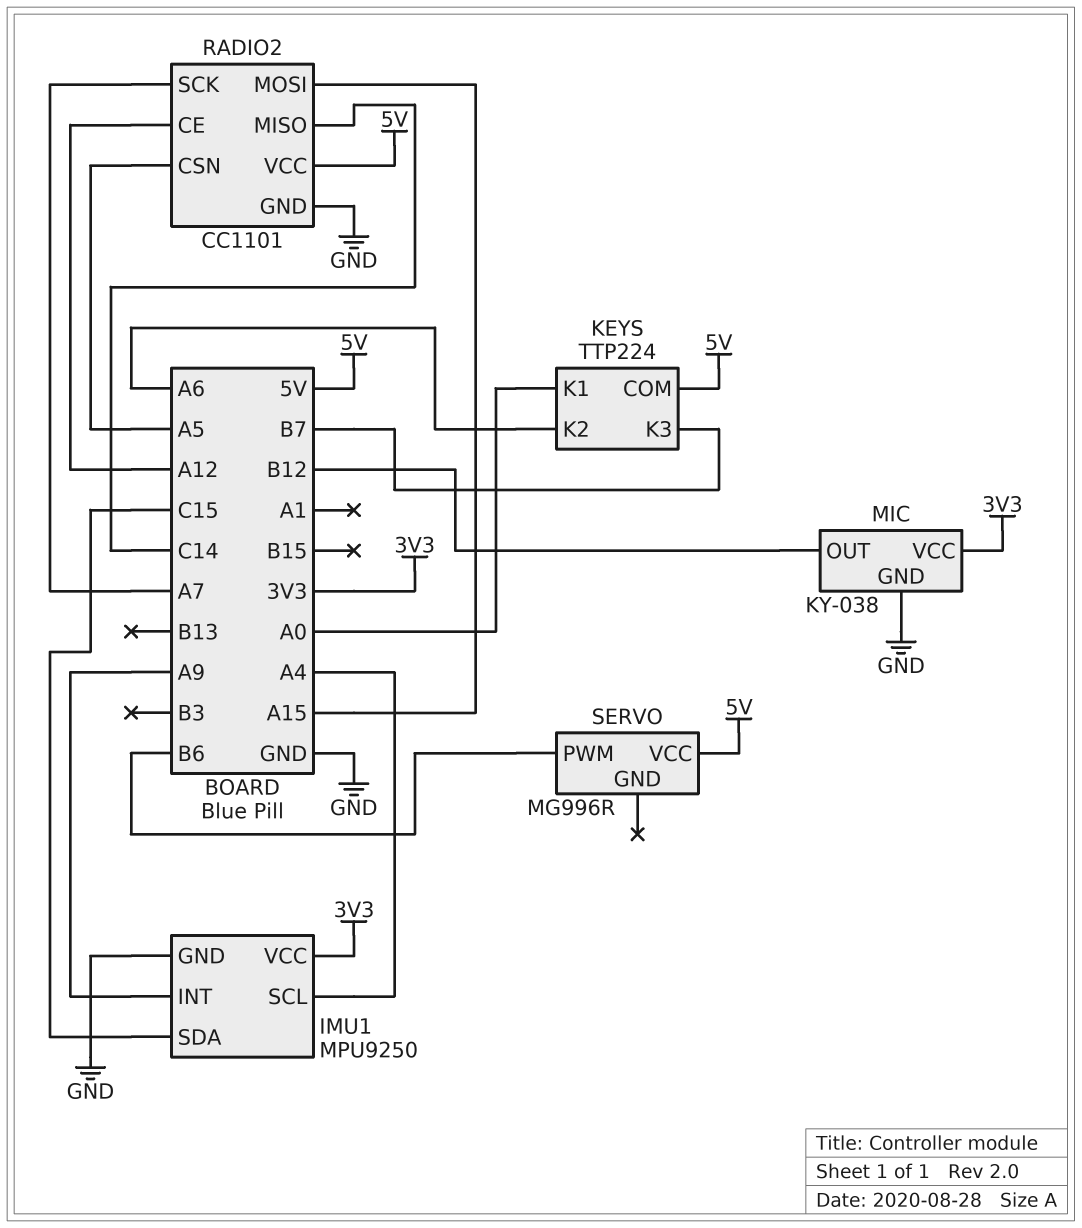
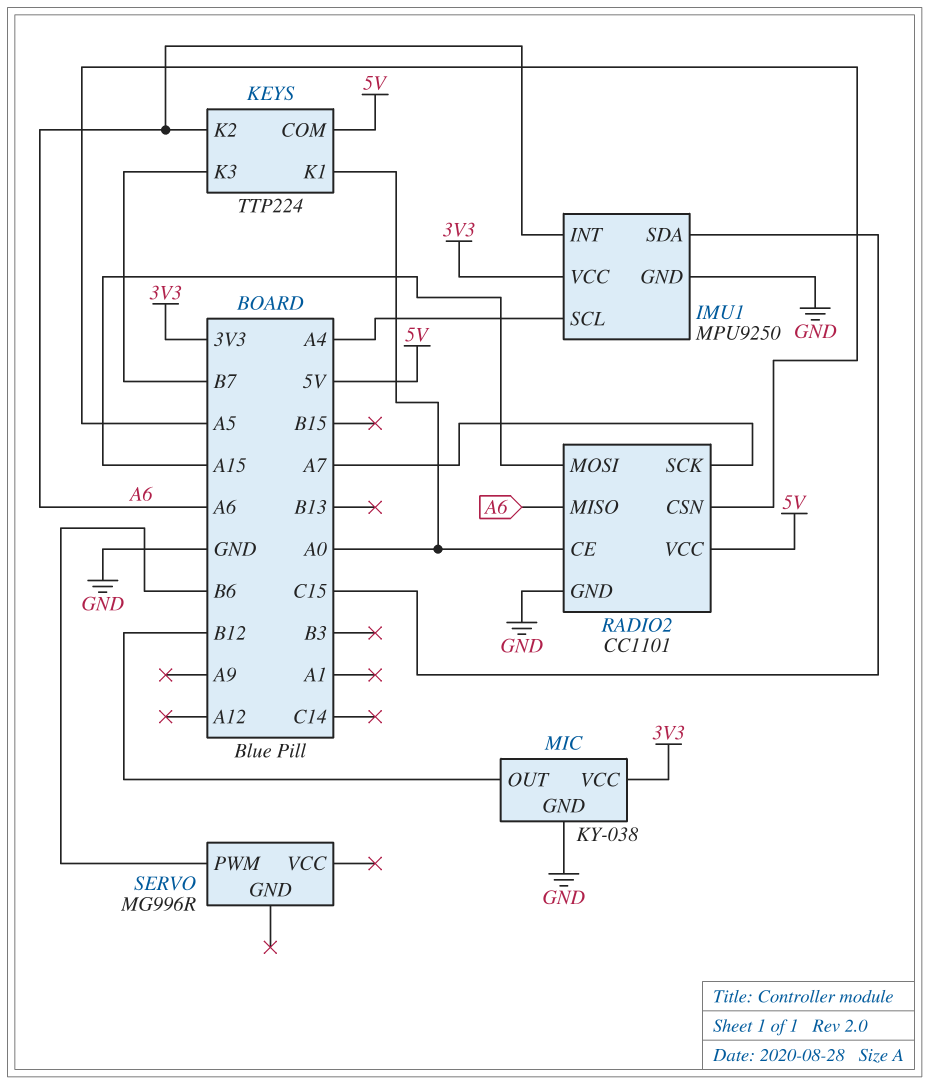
IMU1 pin INT: A9 -> A6
RADIO2 pin CE: A12 -> A0
RADIO2 pin MISO: C14 -> A6
SERVO pin VCC: 5V -> none

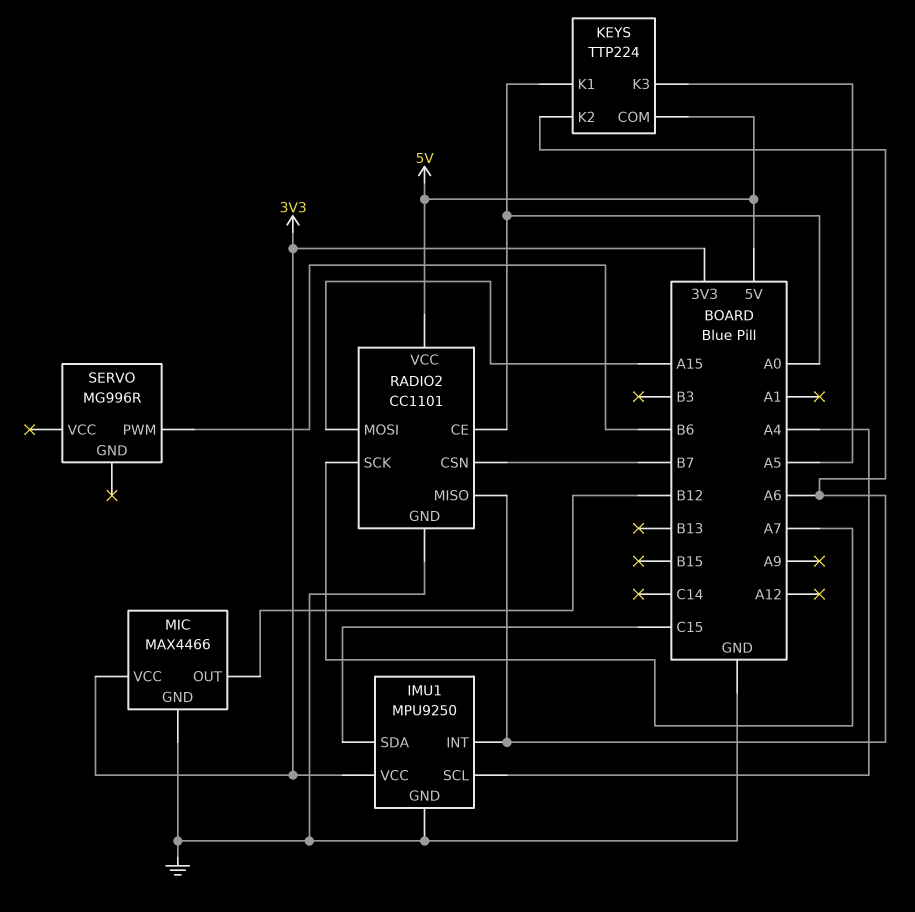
KEYS pin K3: B7 -> A5
MIC: KY-038 -> MAX4466
RADIO2 pin CSN: A5 -> B7

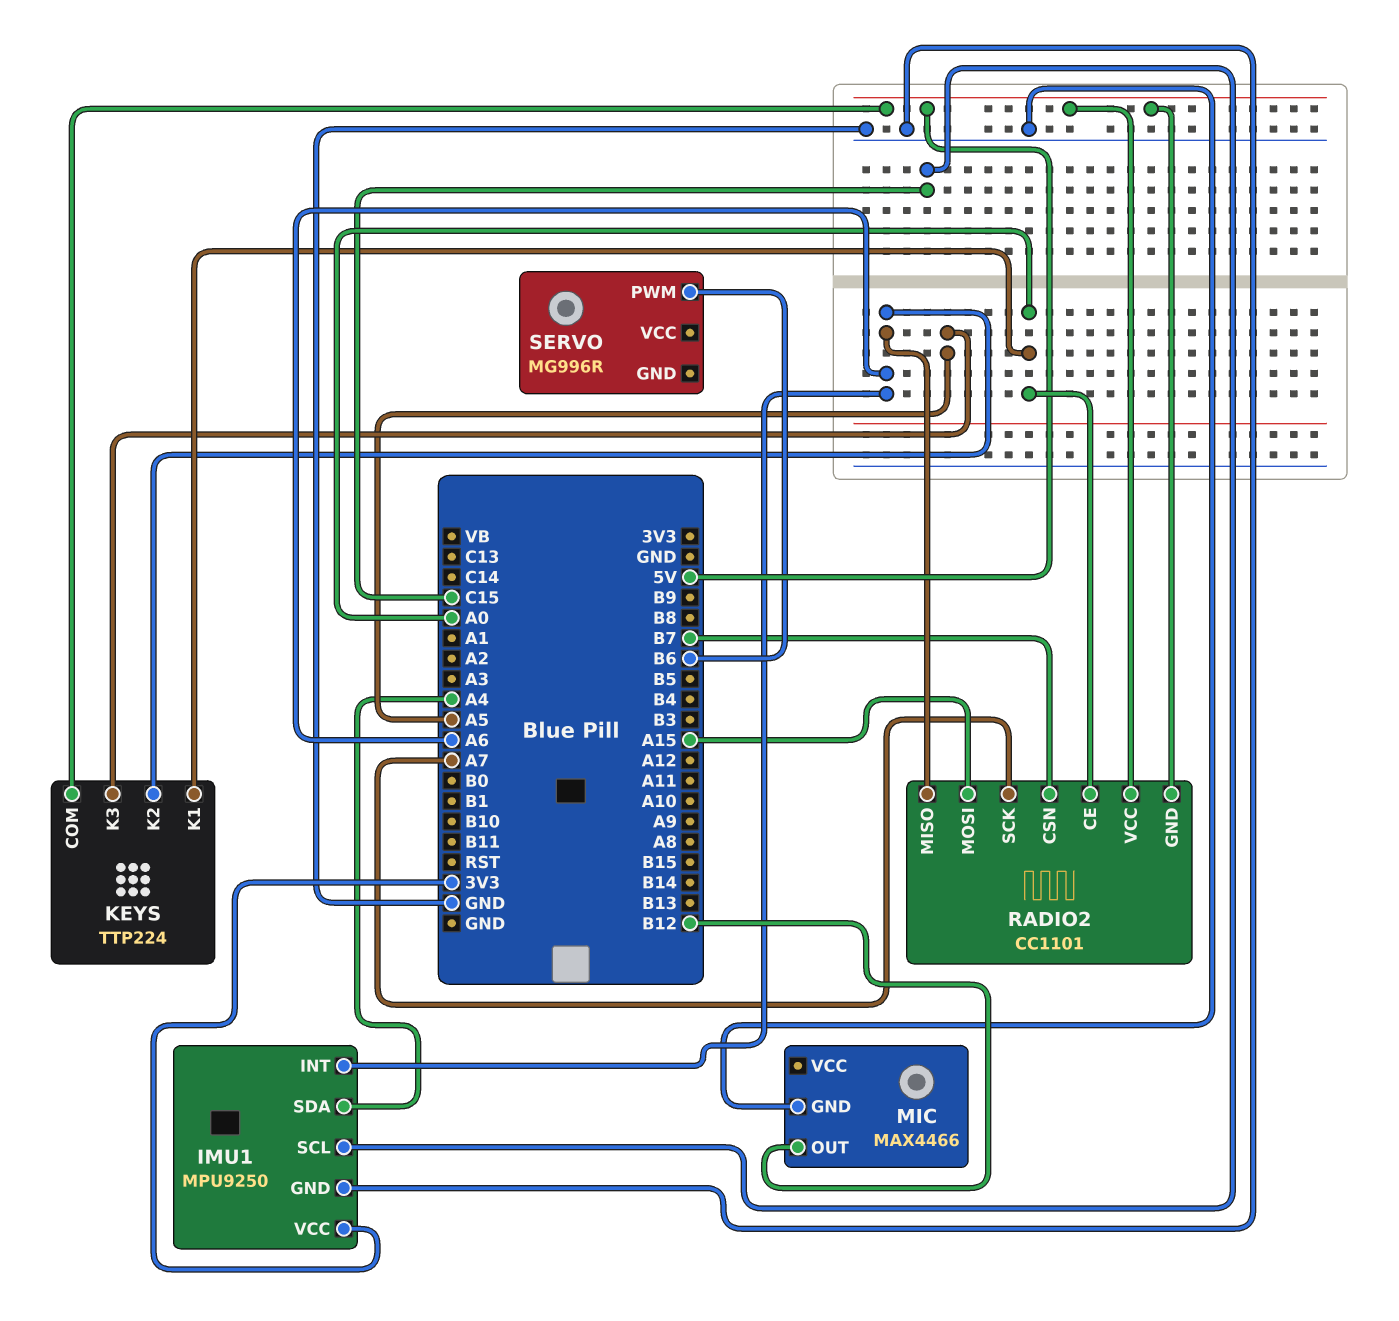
IMU1 pin SCL: A4 -> C15
IMU1 pin SDA: C15 -> A4
MIC pin VCC: 3V3 -> none
RADIO2 pin GND: GND -> 5V

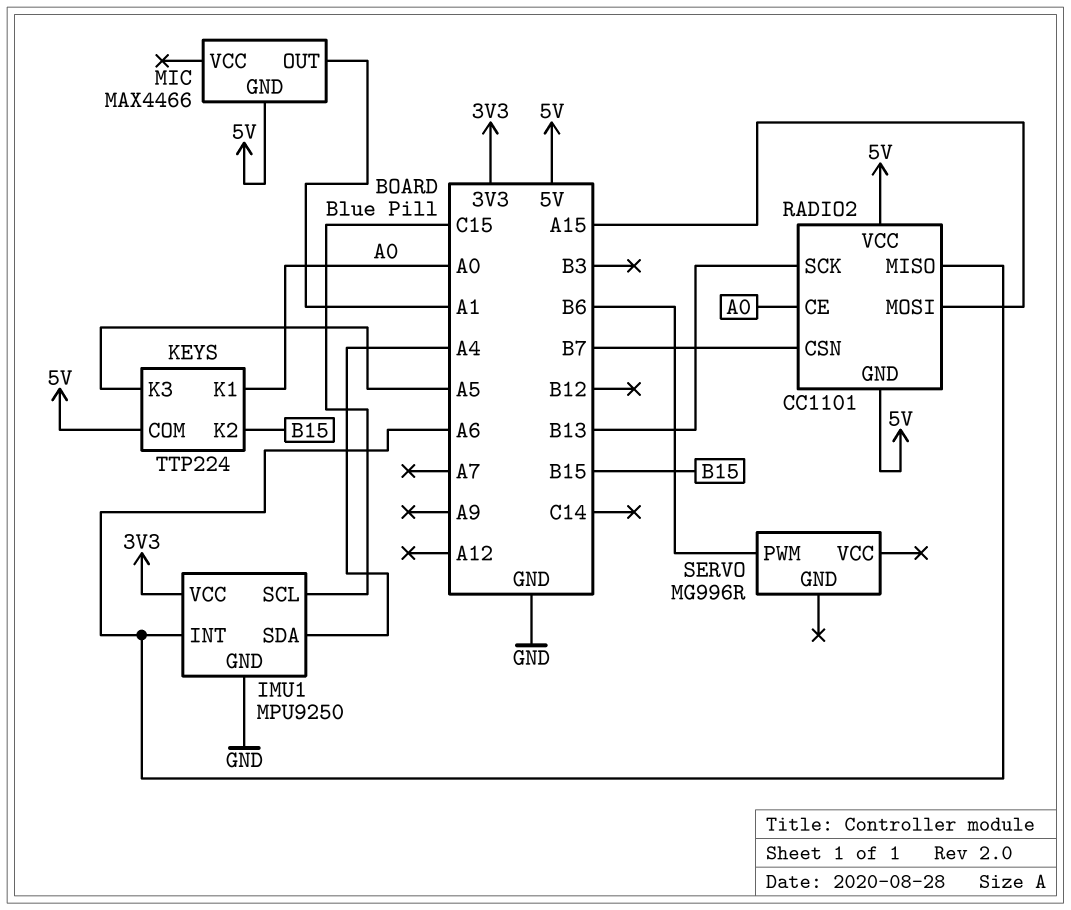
KEYS pin K2: A6 -> B15
MIC pin GND: GND -> 5V
MIC pin OUT: B12 -> A1
RADIO2 pin SCK: A7 -> B13

